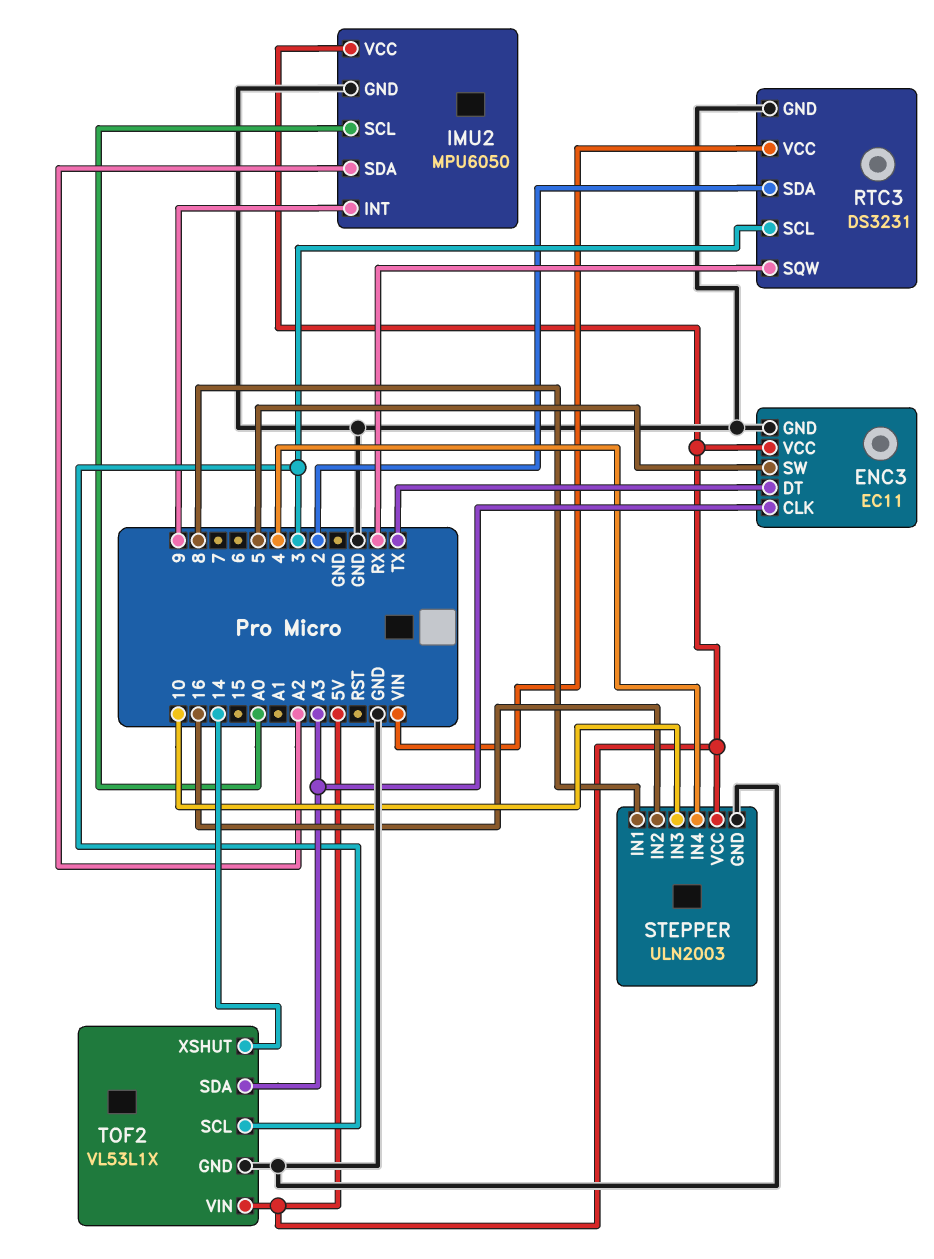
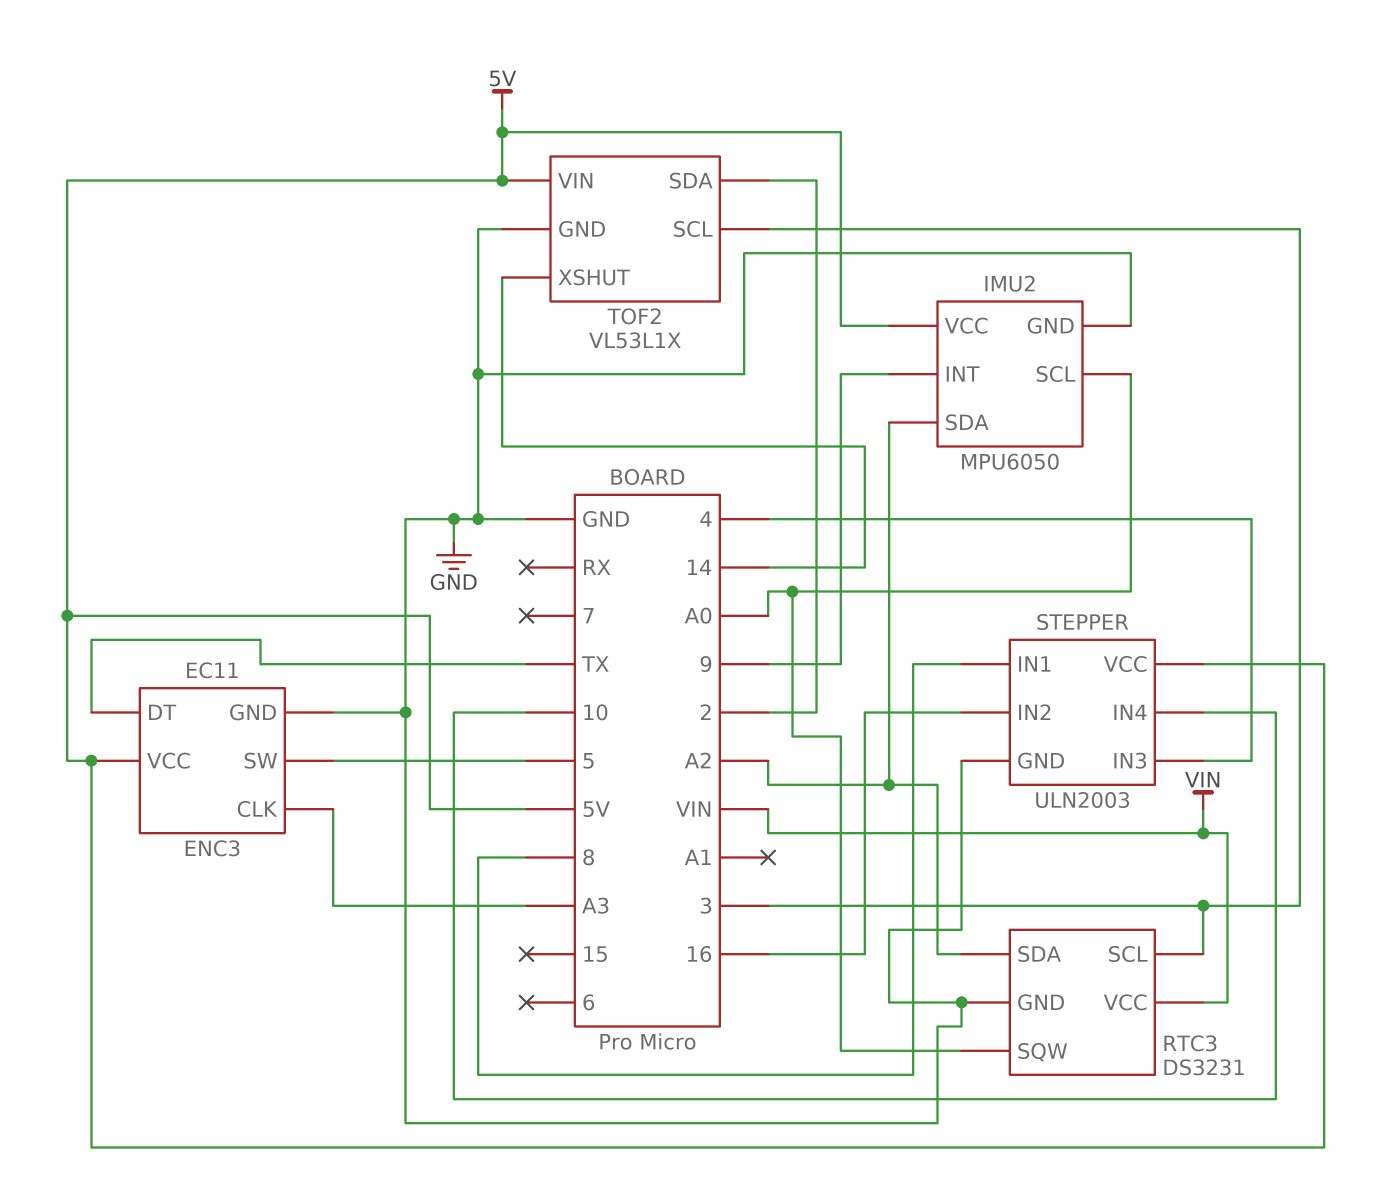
RTC3 pin SDA: 2 -> A2
RTC3 pin SQW: RX -> A0
STEPPER pin IN3: 10 -> 4
STEPPER pin IN4: 4 -> 10
TOF2 pin SDA: A3 -> 2

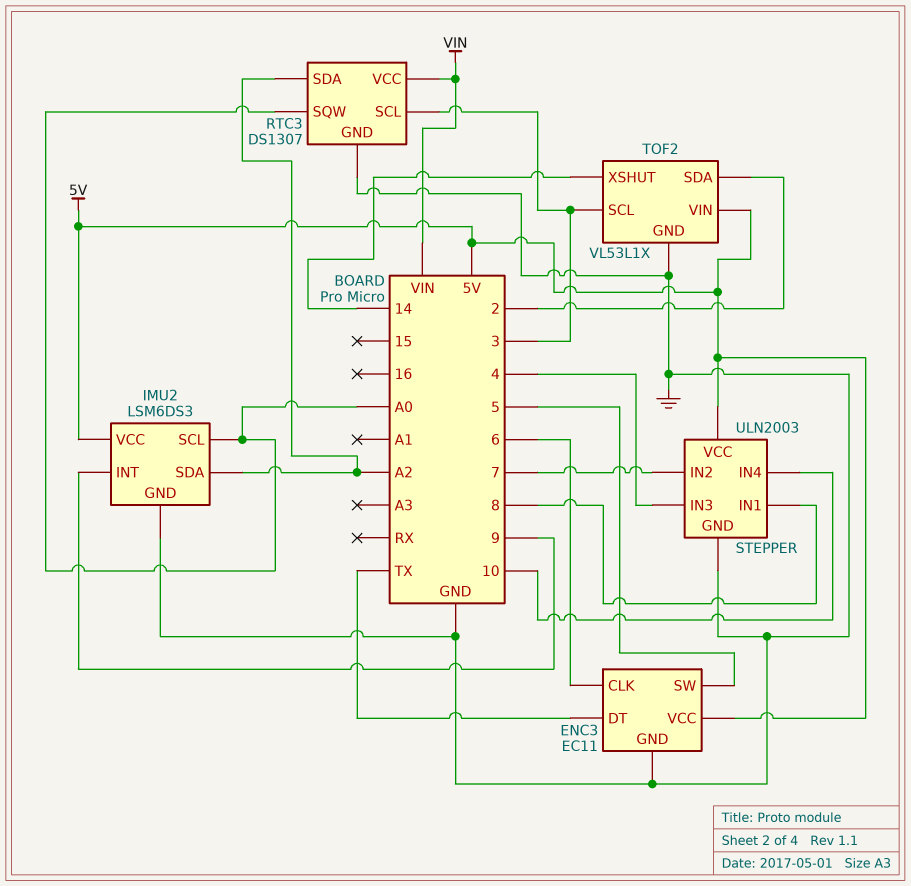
ENC3 pin CLK: A3 -> 6
IMU2: MPU6050 -> LSM6DS3
RTC3: DS3231 -> DS1307
STEPPER pin IN2: 16 -> 7

